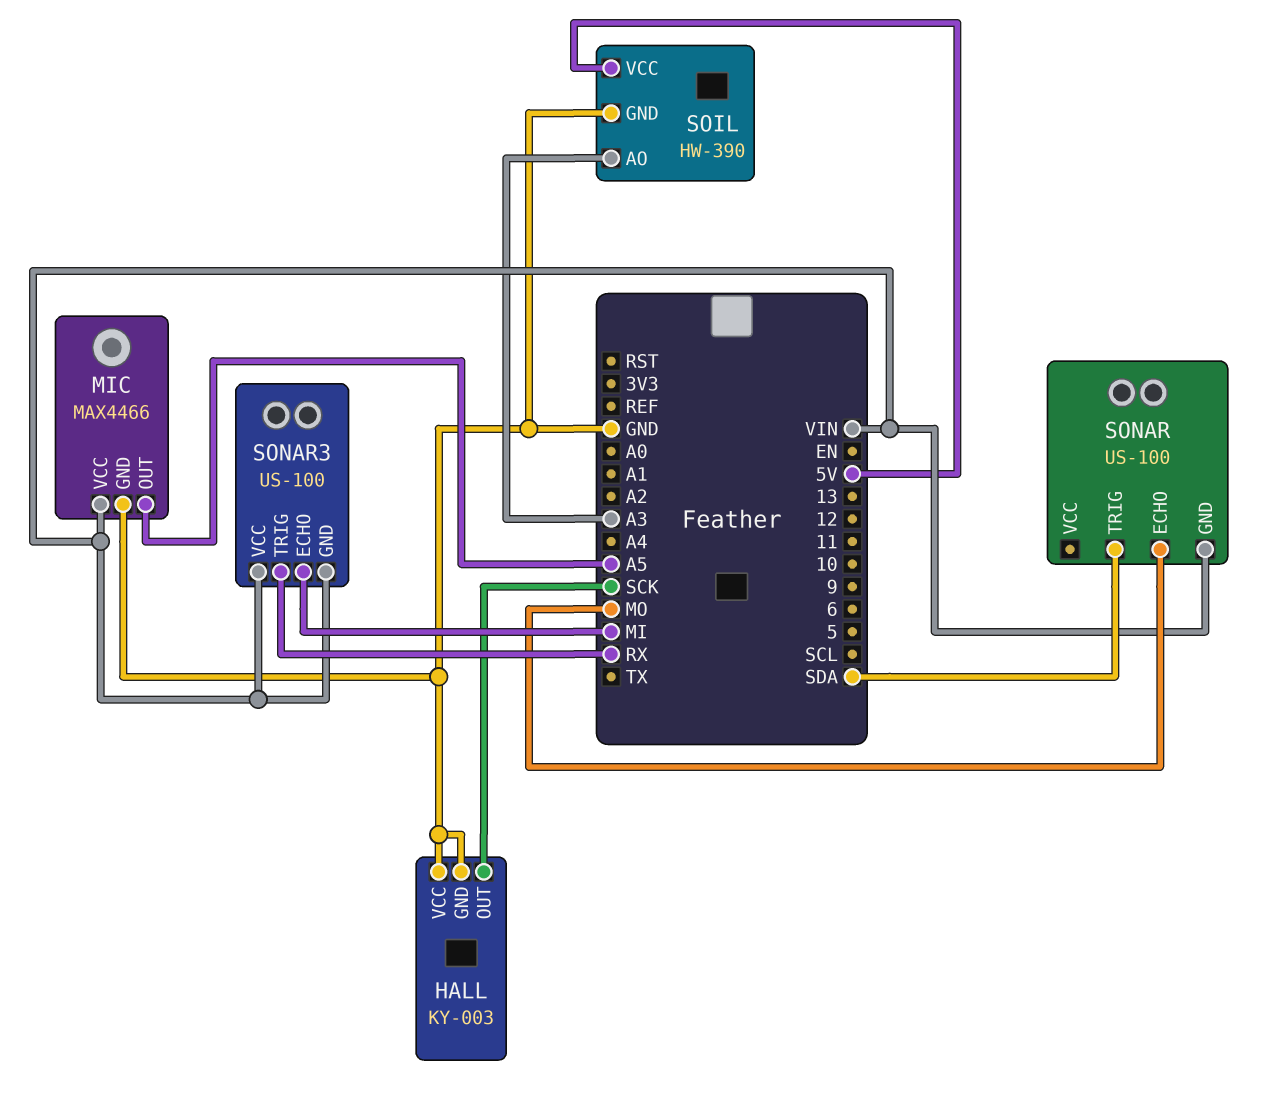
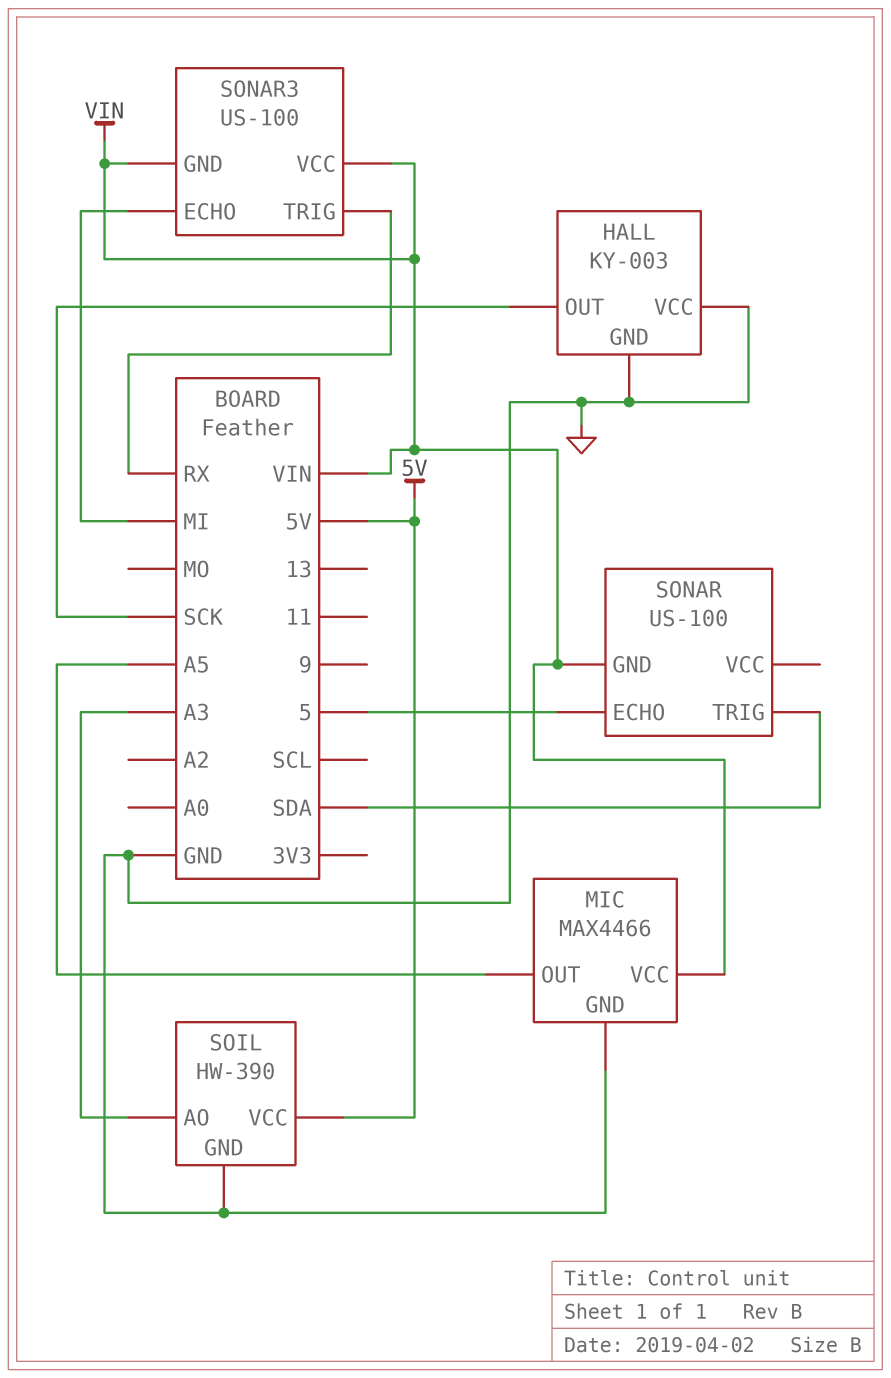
SONAR pin ECHO: MO -> 5

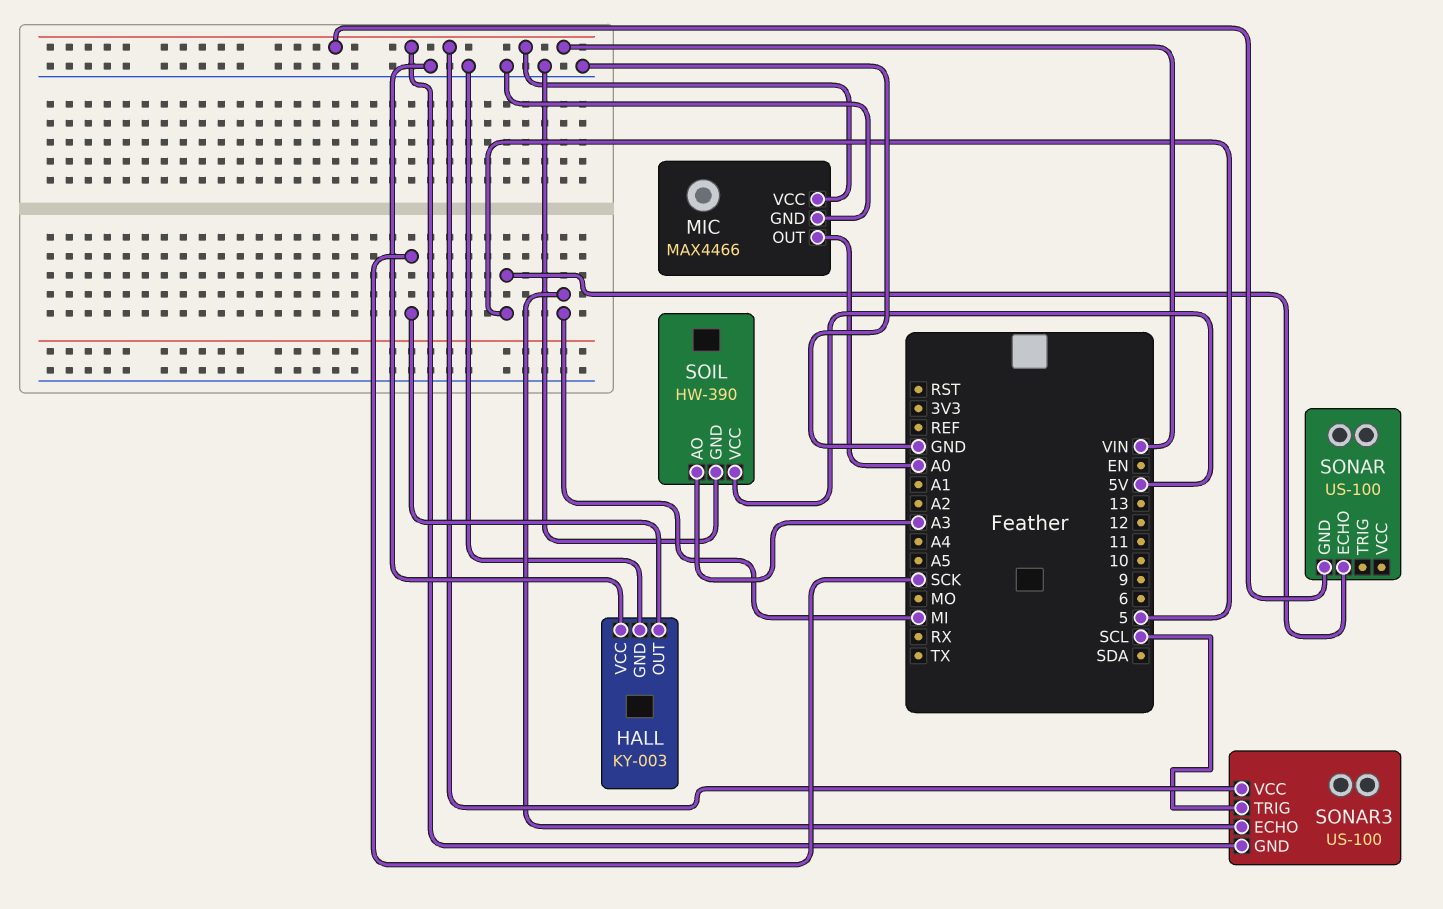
MIC pin OUT: A5 -> A0
SONAR pin TRIG: SDA -> none
SONAR3 pin TRIG: RX -> SCL

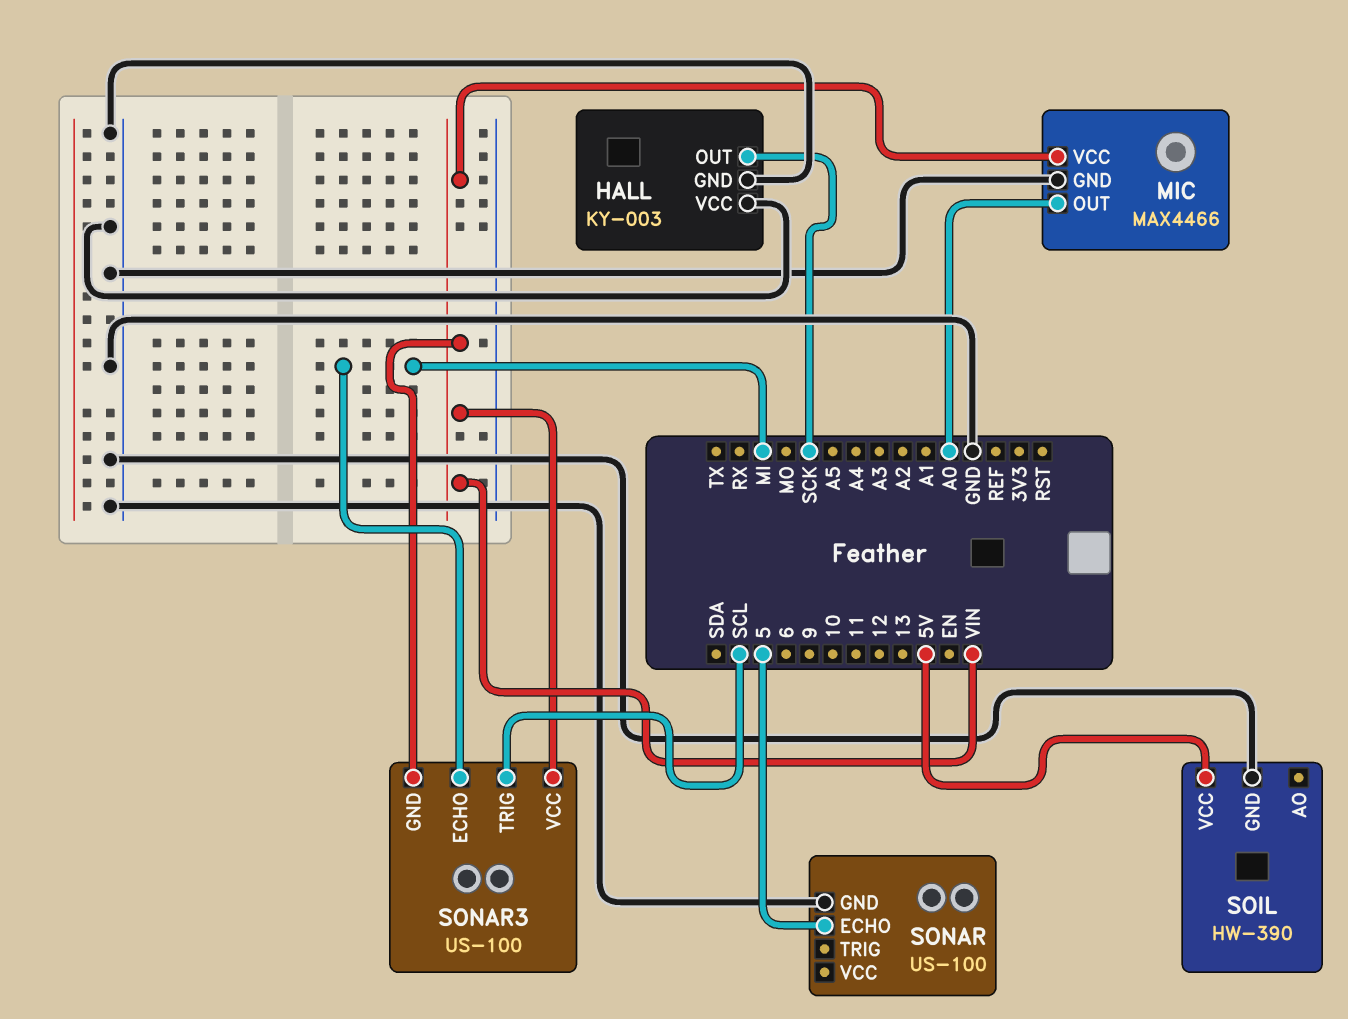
SOIL pin AO: A3 -> none
SONAR pin GND: VIN -> GND

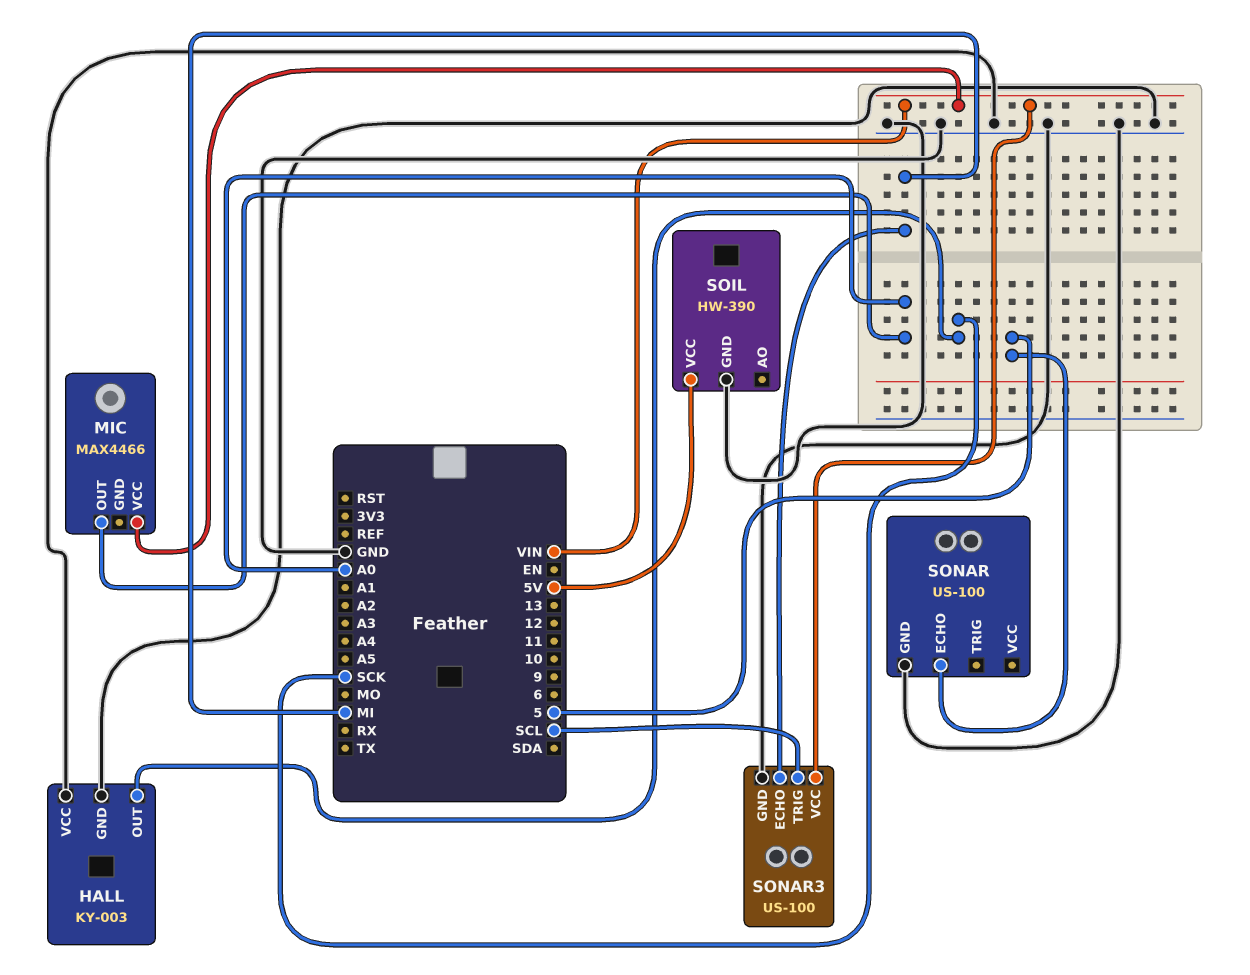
MIC pin GND: GND -> none
SONAR3 pin GND: VIN -> GND

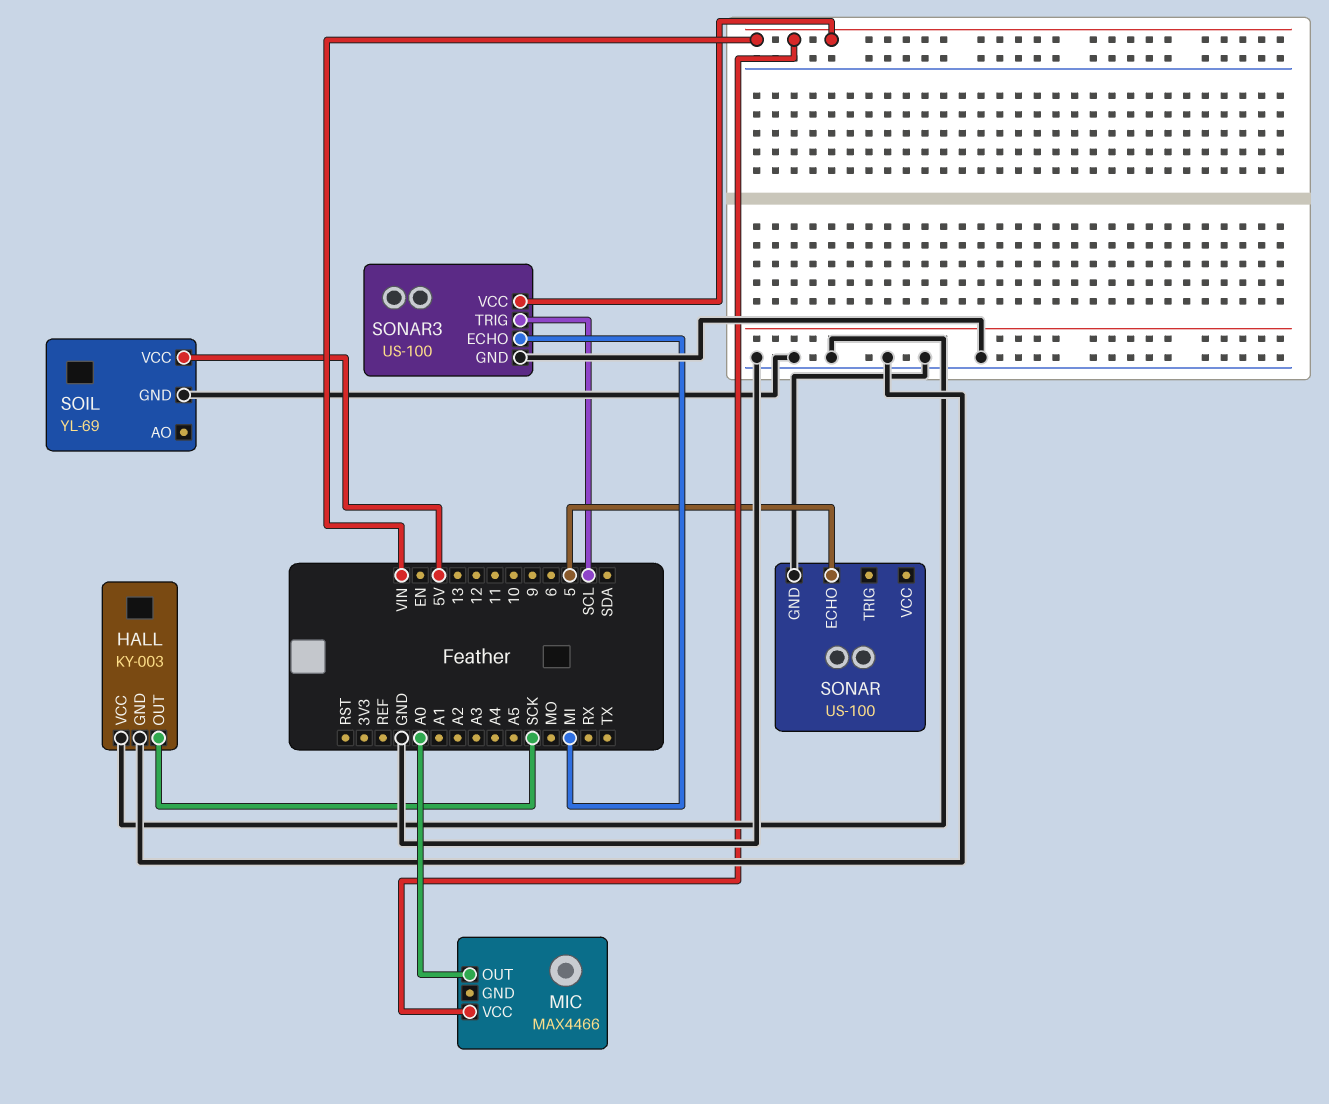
SOIL: HW-390 -> YL-69

